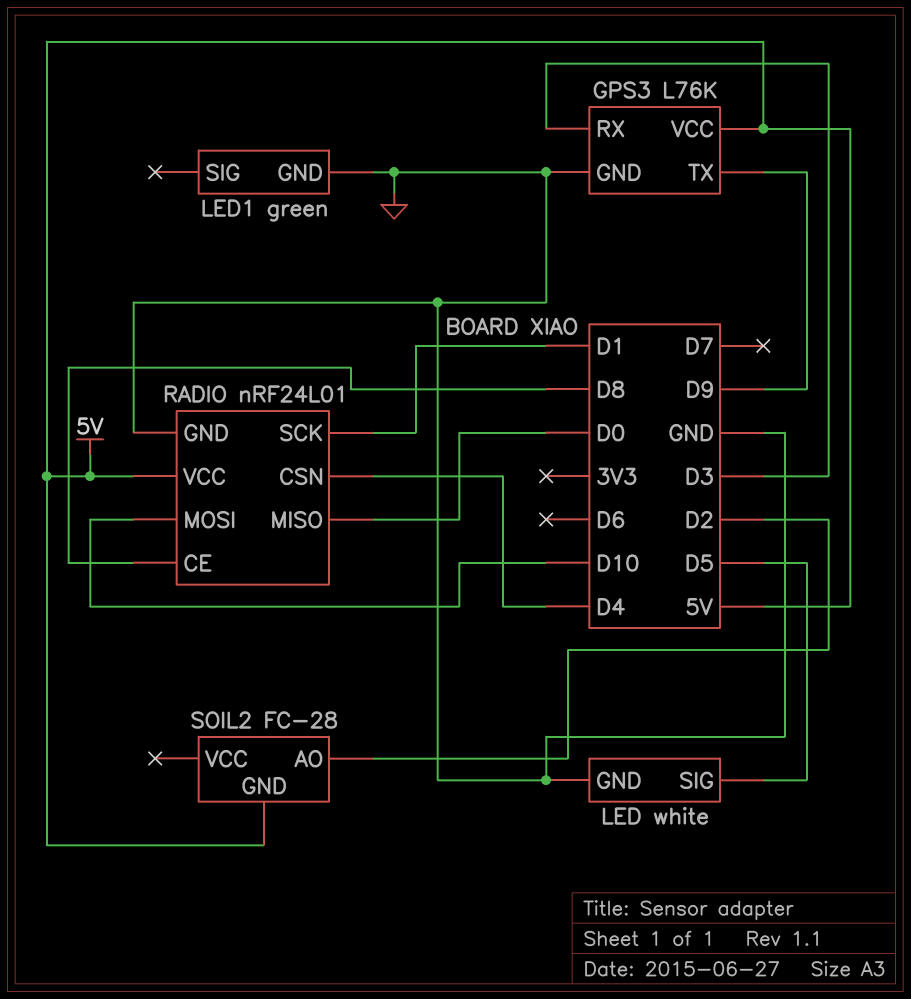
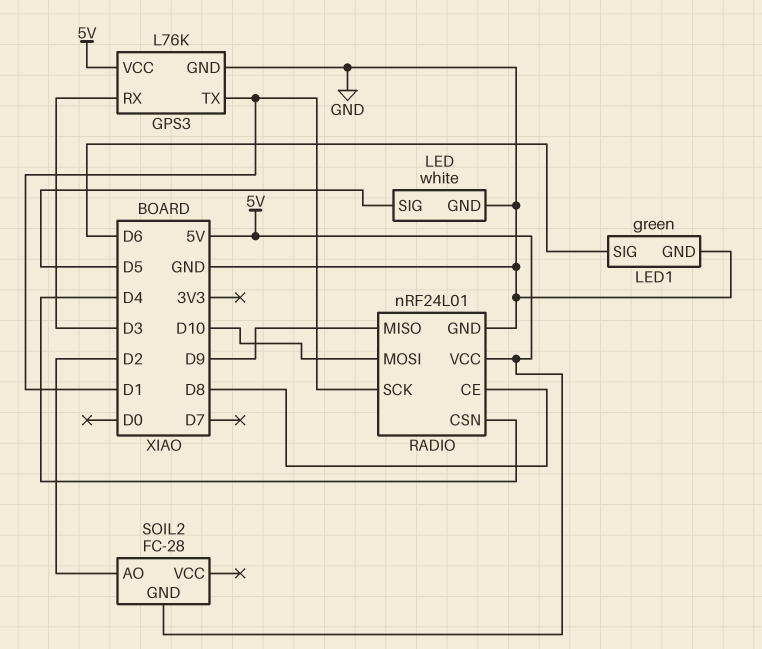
GPS3 pin TX: D9 -> D1
LED1 pin SIG: none -> D6
RADIO pin MISO: D0 -> D9

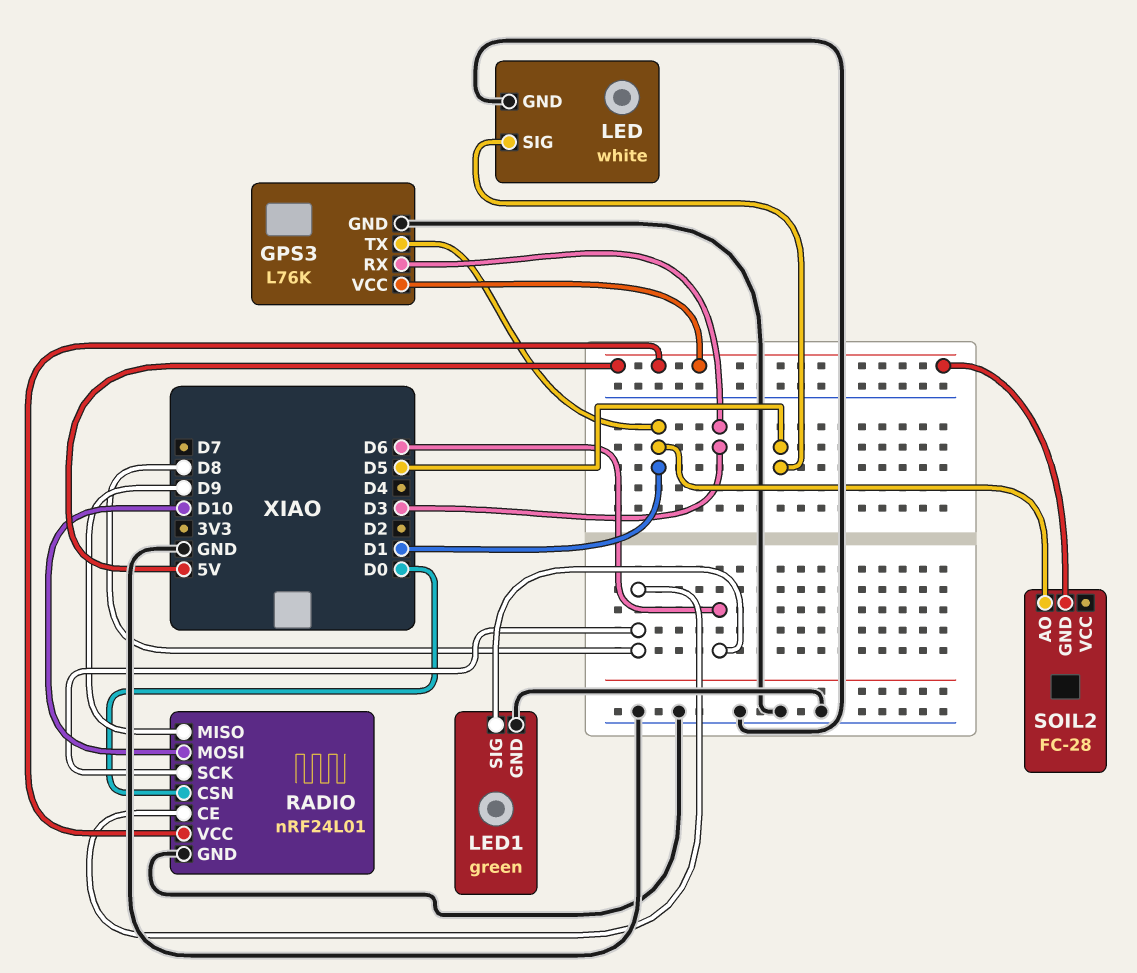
RADIO pin CSN: D4 -> D0
RADIO pin SCK: D1 -> D8
SOIL2 pin AO: D2 -> D1

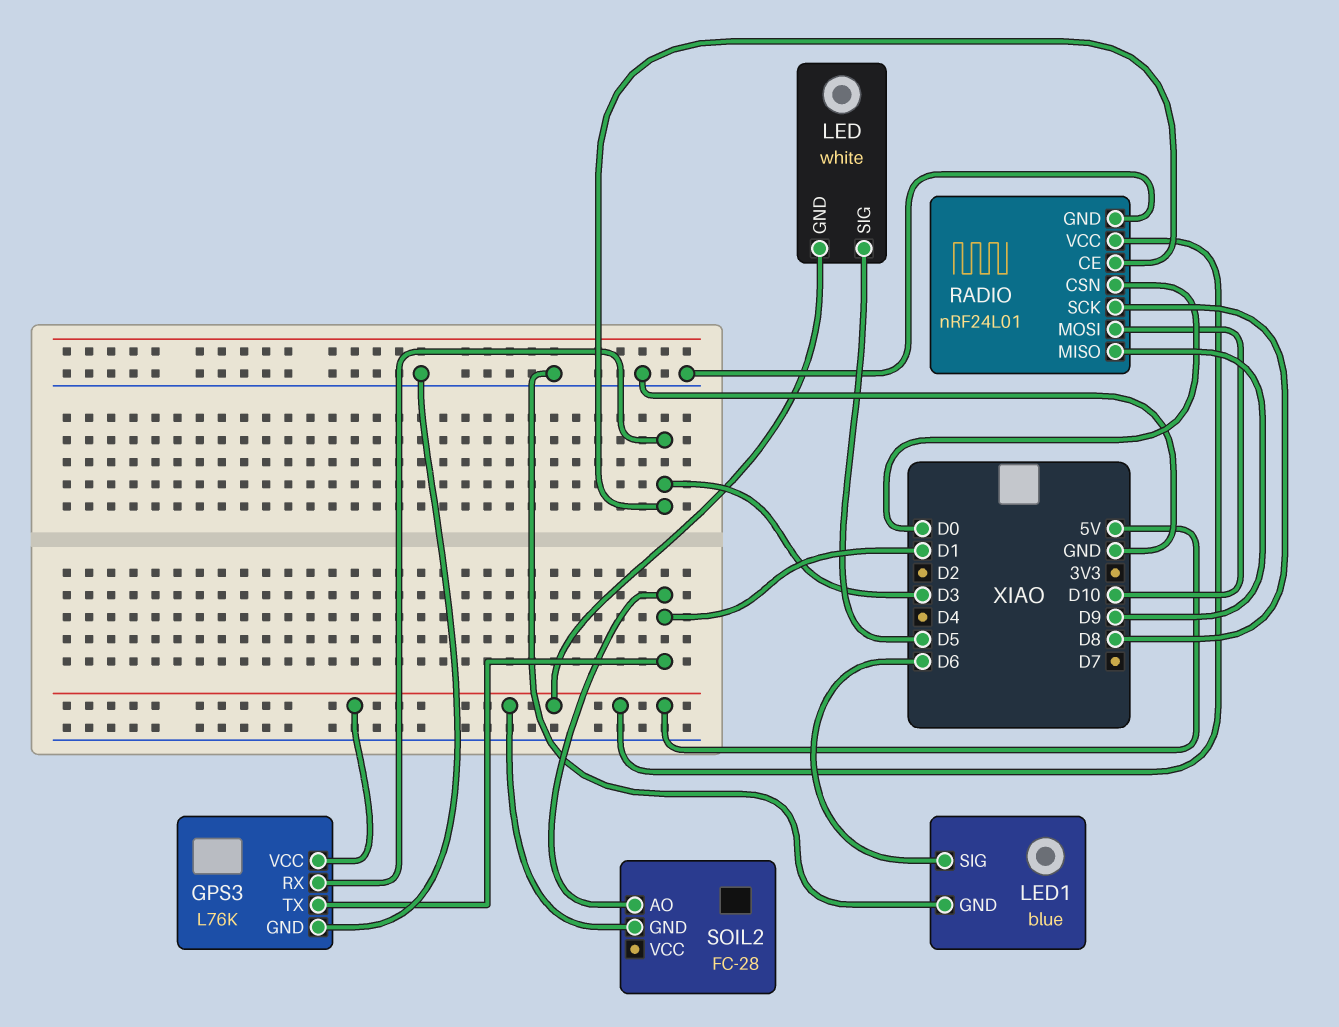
LED pin GND: GND -> 5V
LED1: green -> blue
RADIO pin CE: D8 -> D3

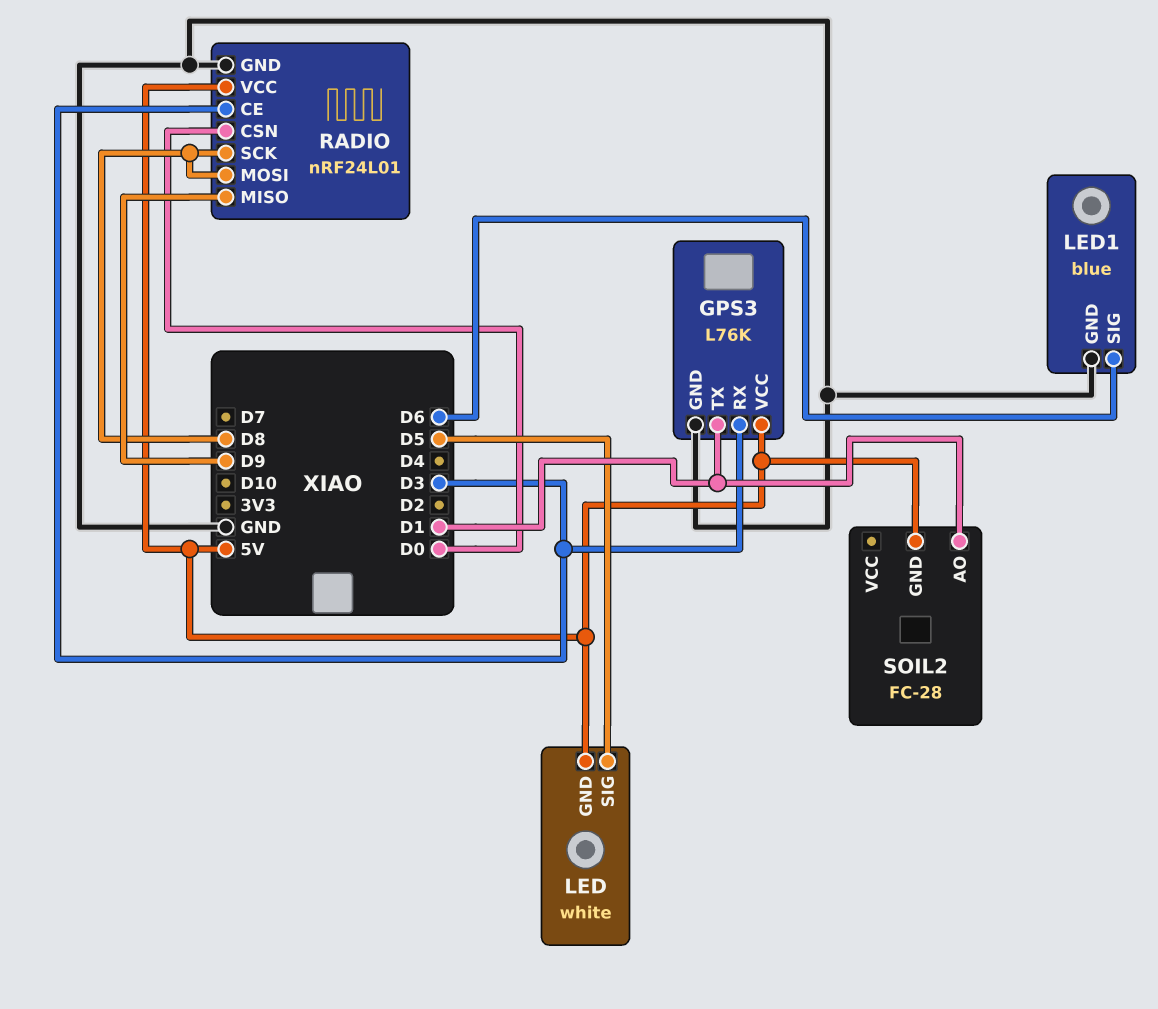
RADIO pin MOSI: D10 -> D8

